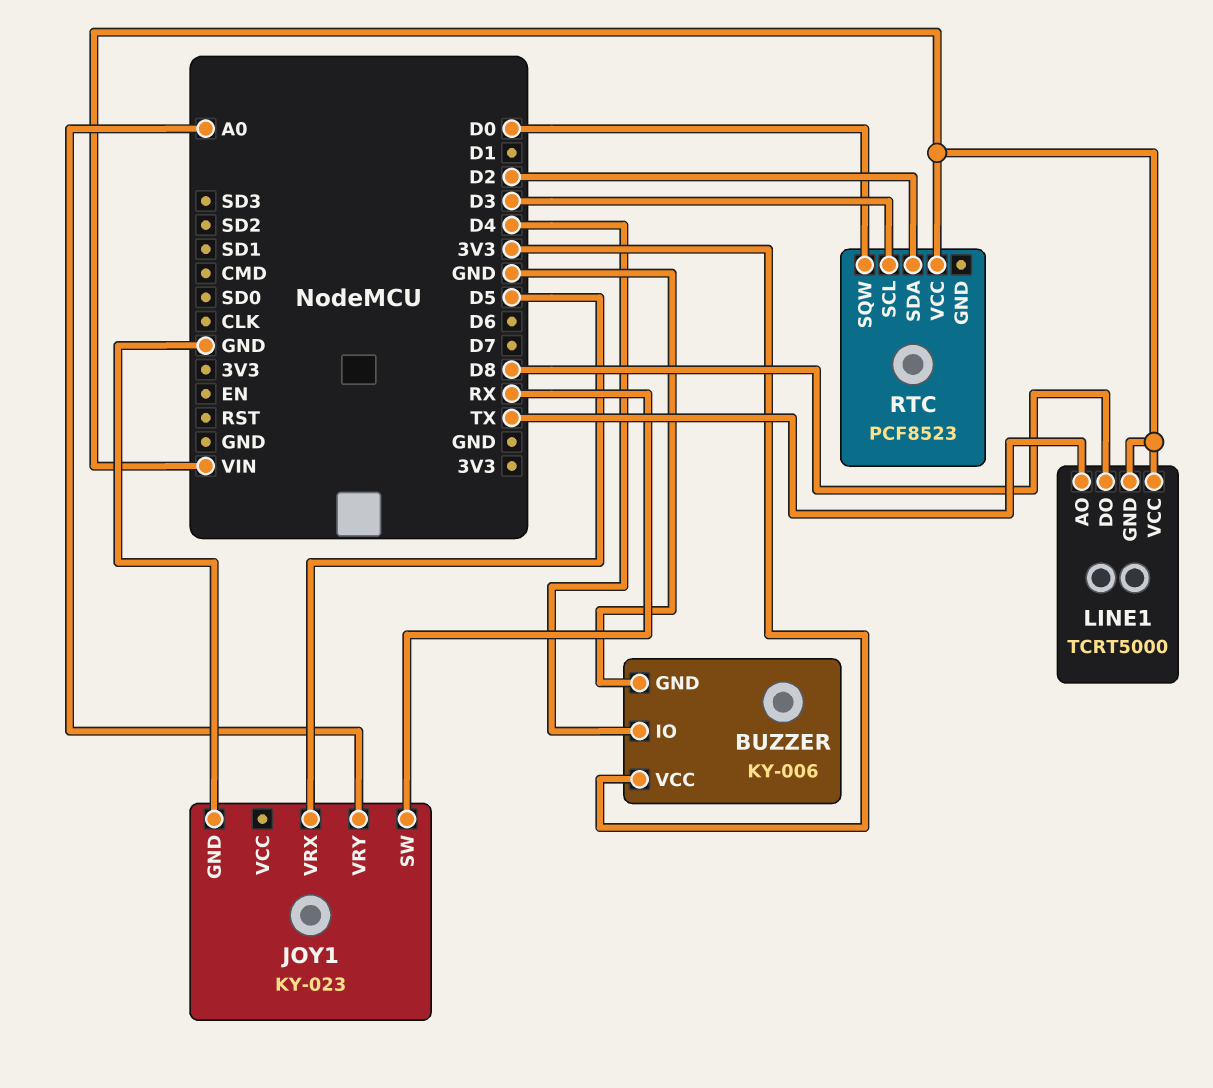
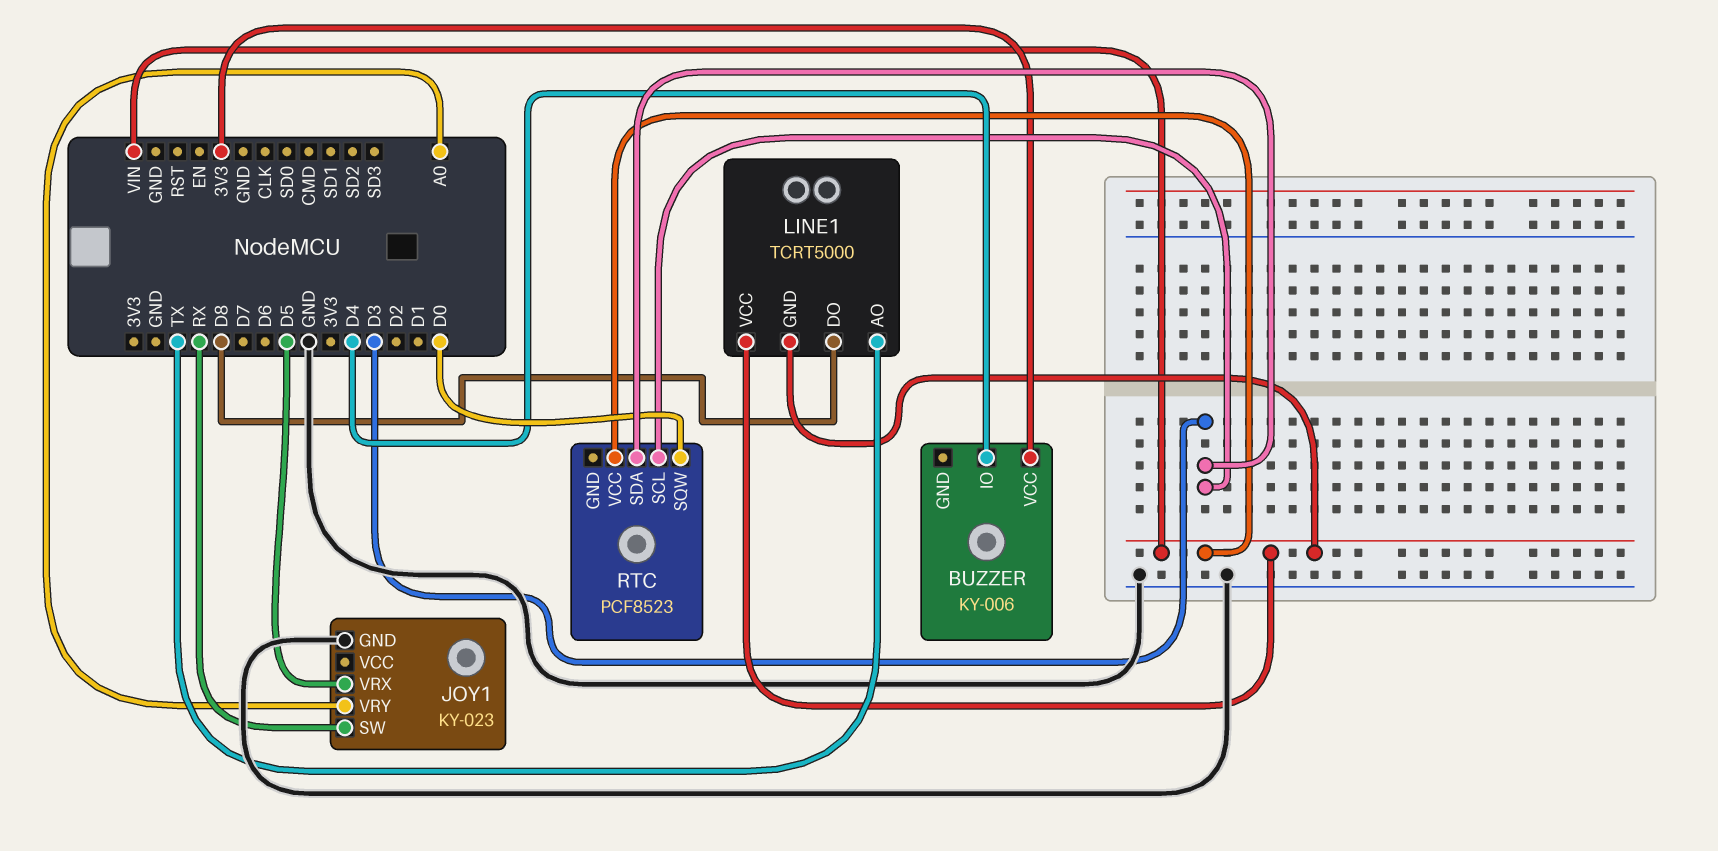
BUZZER pin GND: GND -> none
RTC pin SDA: D2 -> D3

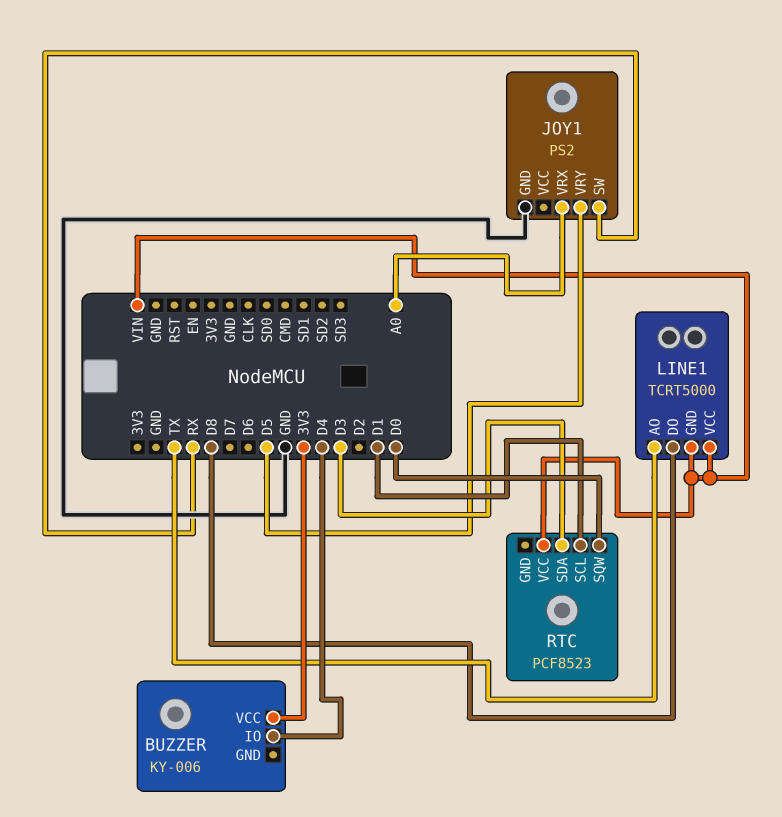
JOY1: KY-023 -> PS2
JOY1 pin VRX: D5 -> A0
JOY1 pin VRY: A0 -> D5
RTC pin SCL: D3 -> D1

